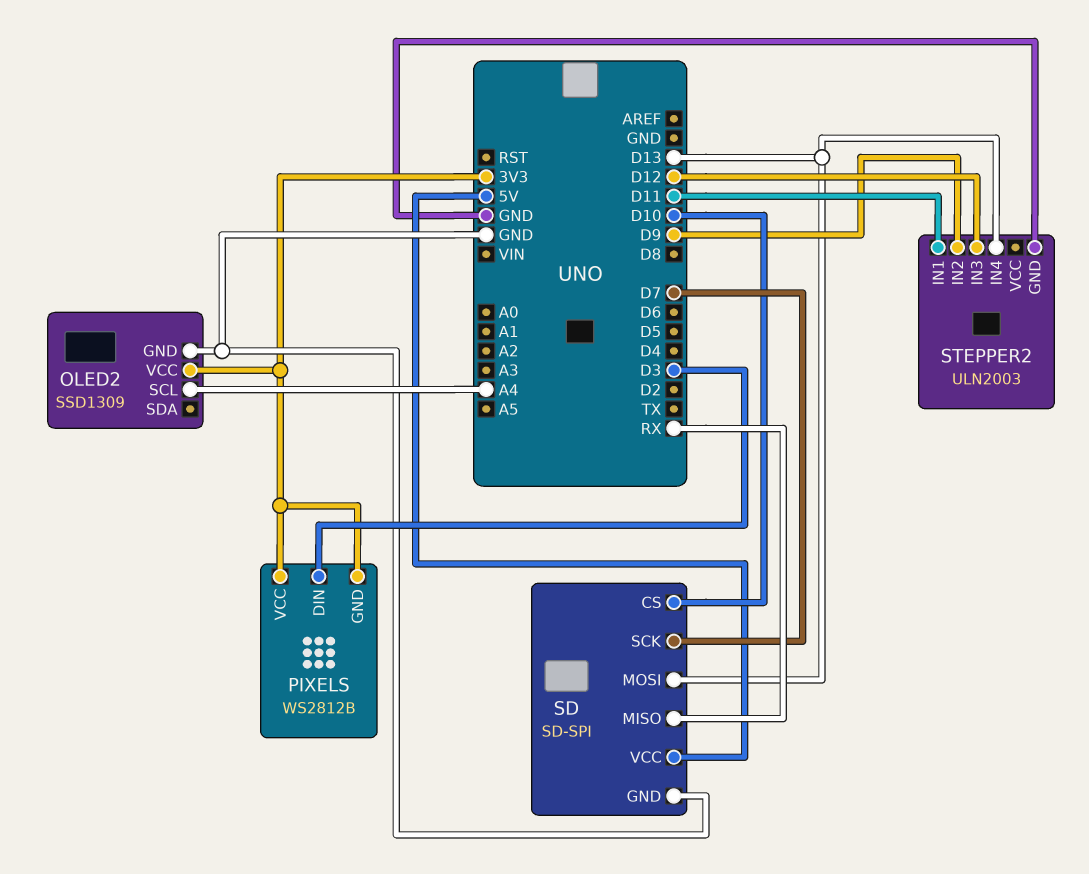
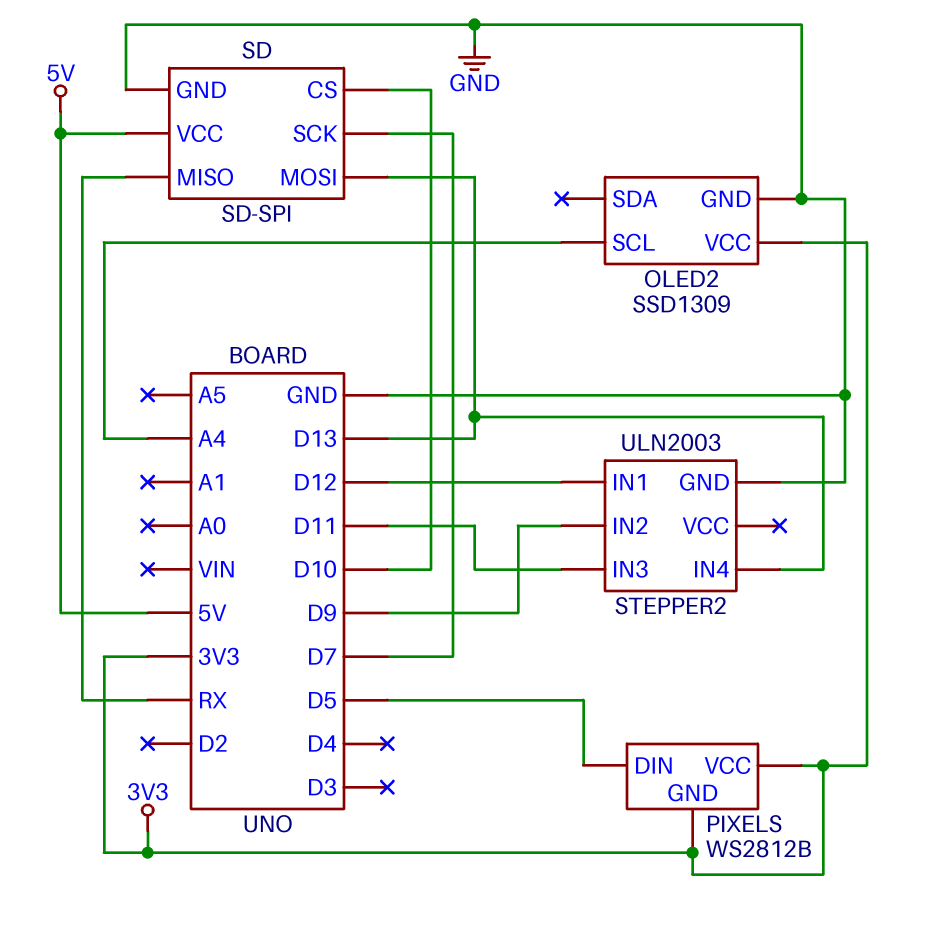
PIXELS pin DIN: D3 -> D5
STEPPER2 pin IN1: D11 -> D12
STEPPER2 pin IN3: D12 -> D11

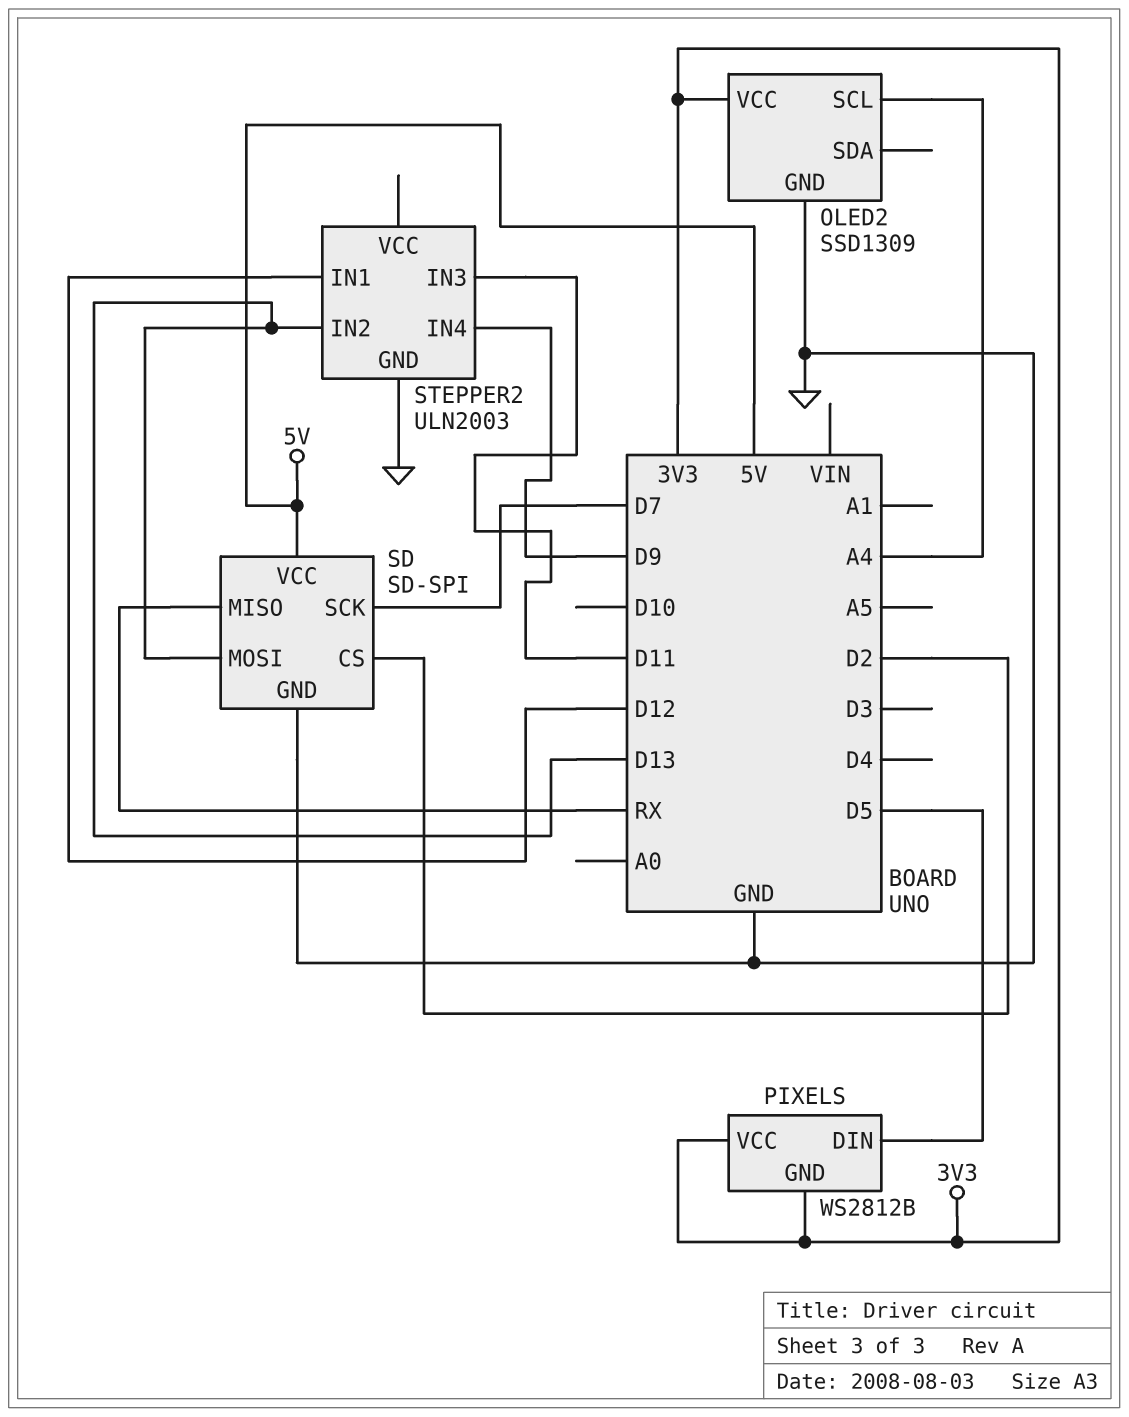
SD pin CS: D10 -> D2
STEPPER2 pin IN2: D9 -> D13
STEPPER2 pin IN4: D13 -> D9

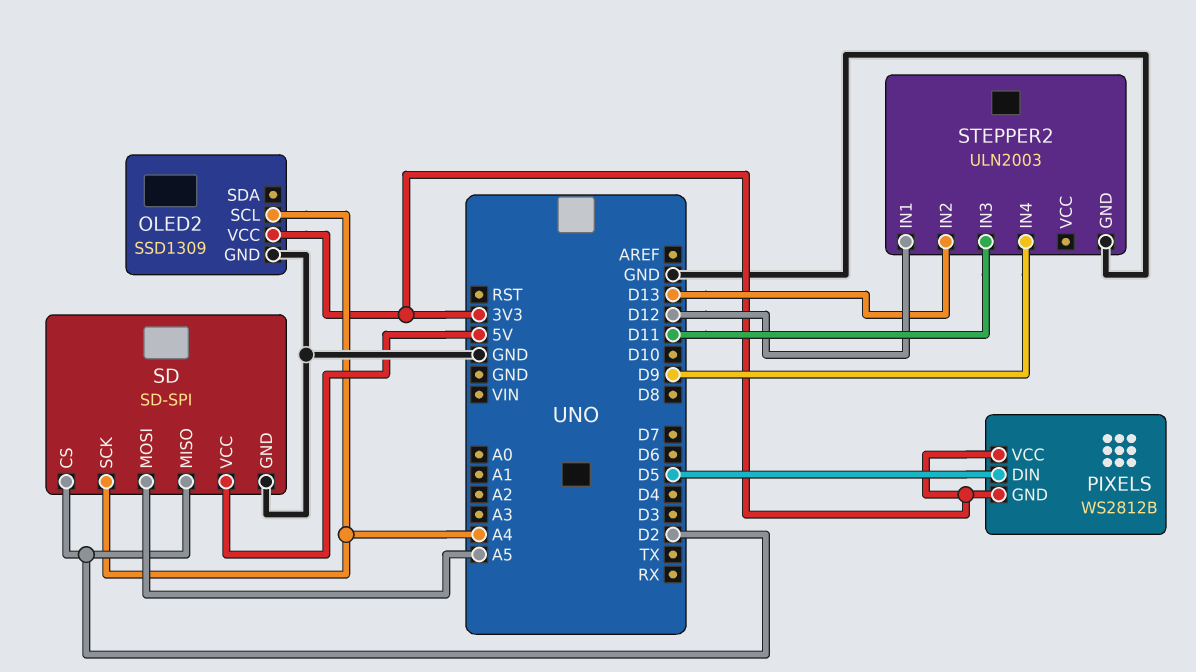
SD pin MISO: RX -> D2
SD pin MOSI: D13 -> A5
SD pin SCK: D7 -> A4

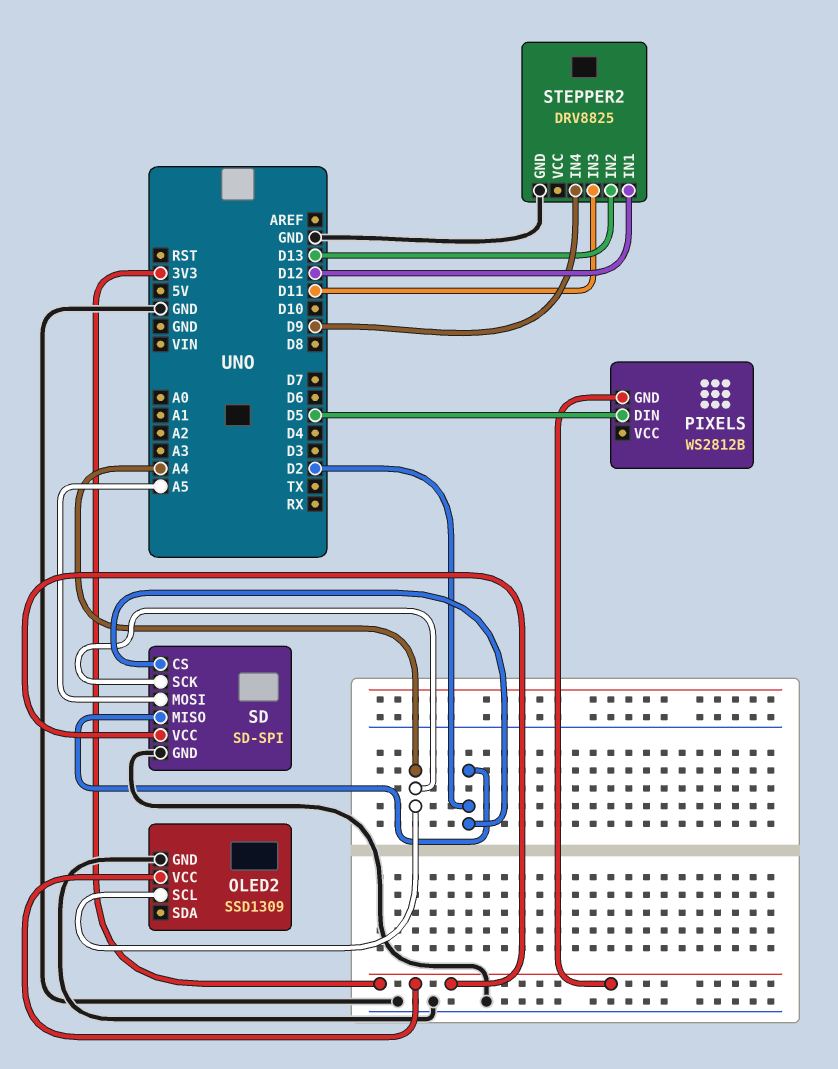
PIXELS pin VCC: 3V3 -> none
SD pin VCC: 5V -> 3V3
STEPPER2: ULN2003 -> DRV8825

